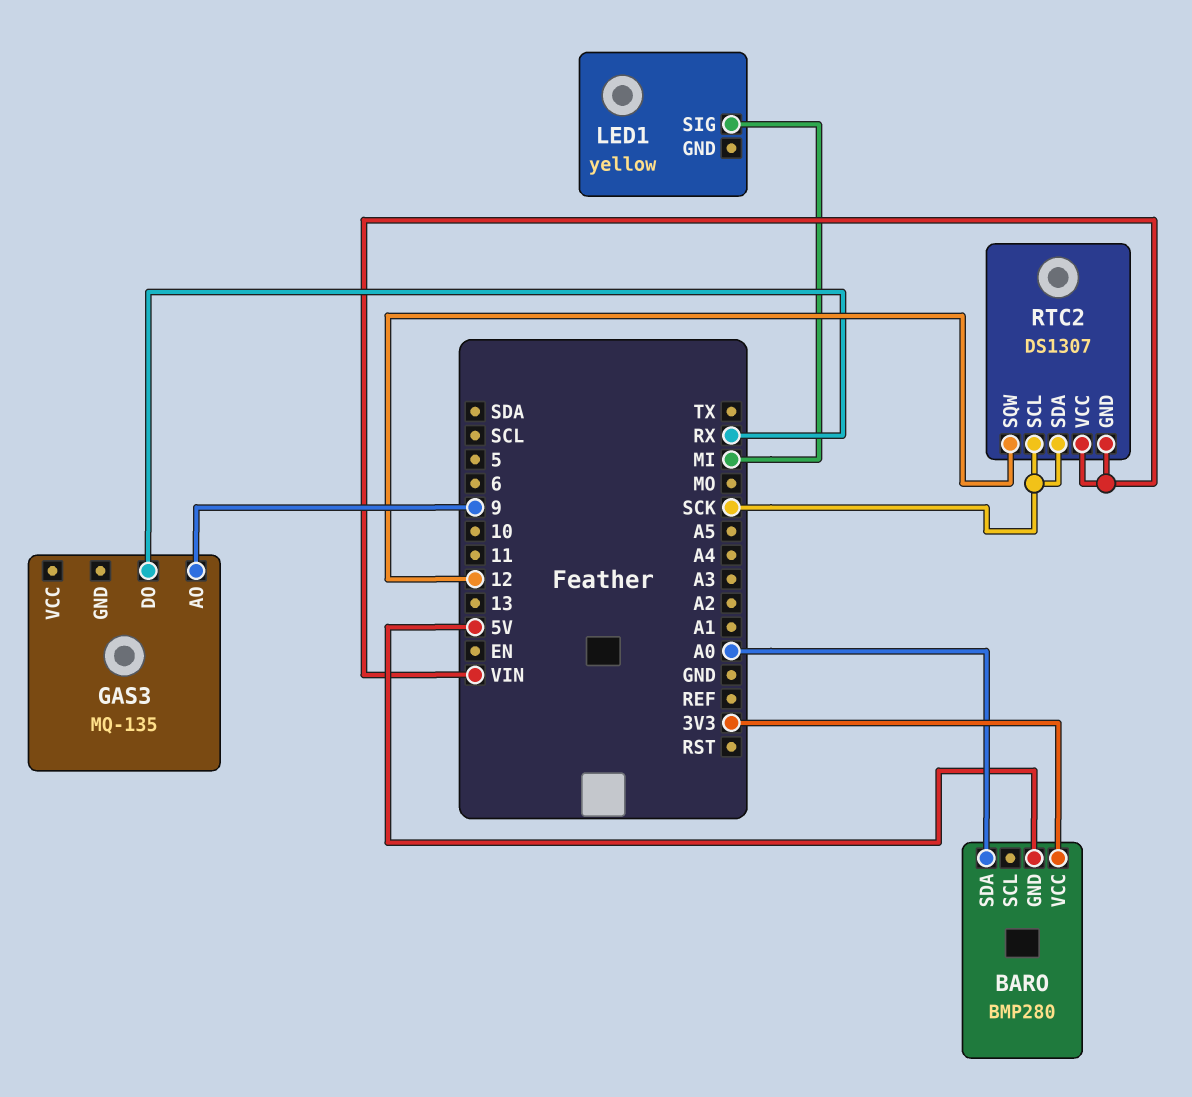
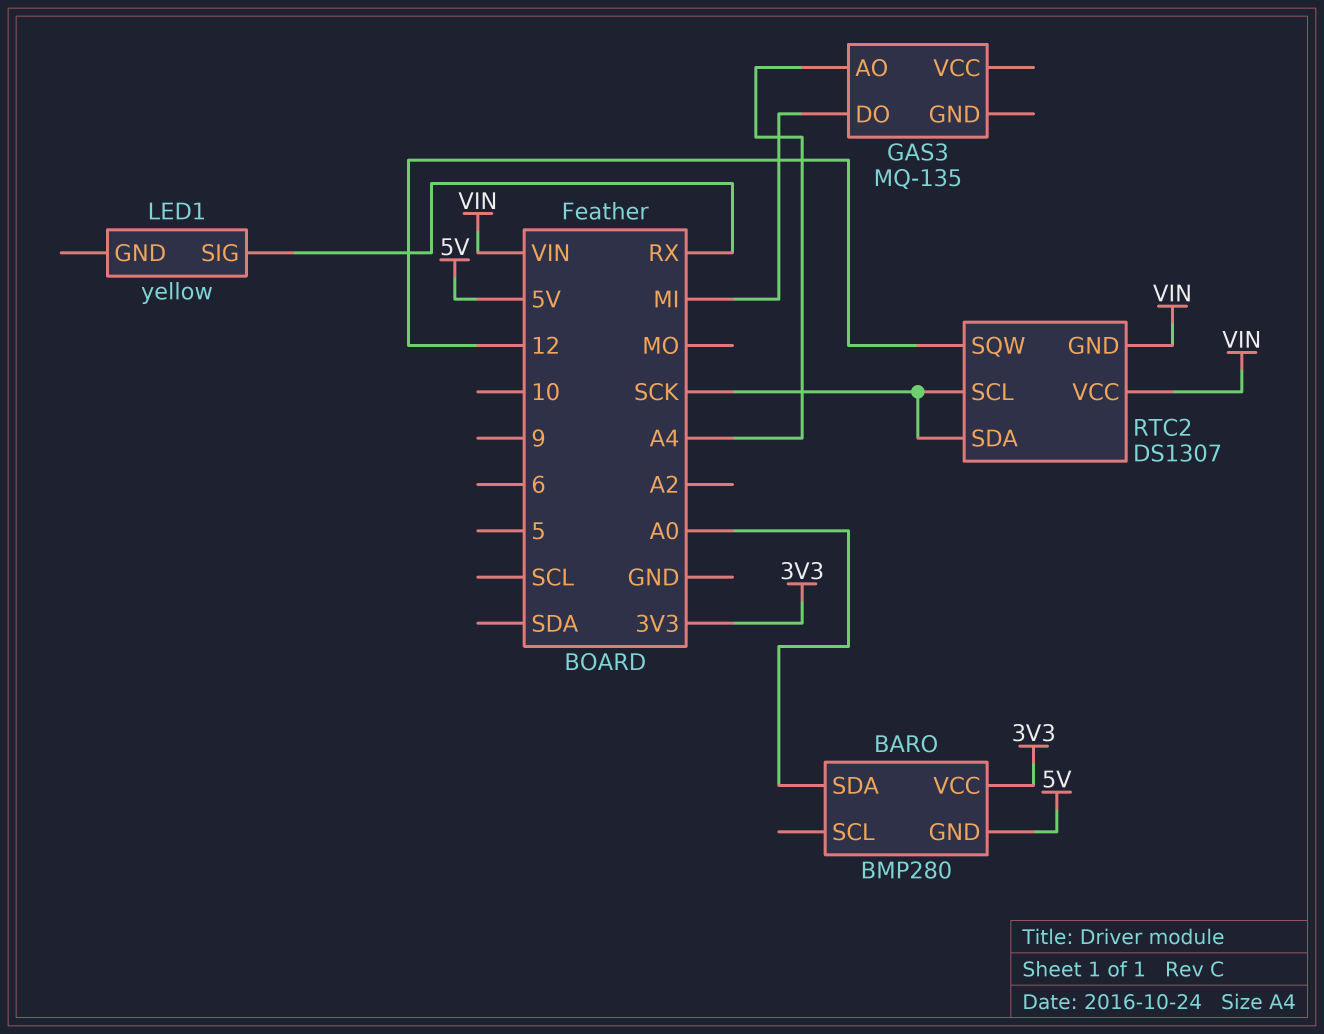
GAS3 pin AO: 9 -> A4
GAS3 pin DO: RX -> MI
LED1 pin SIG: MI -> RX

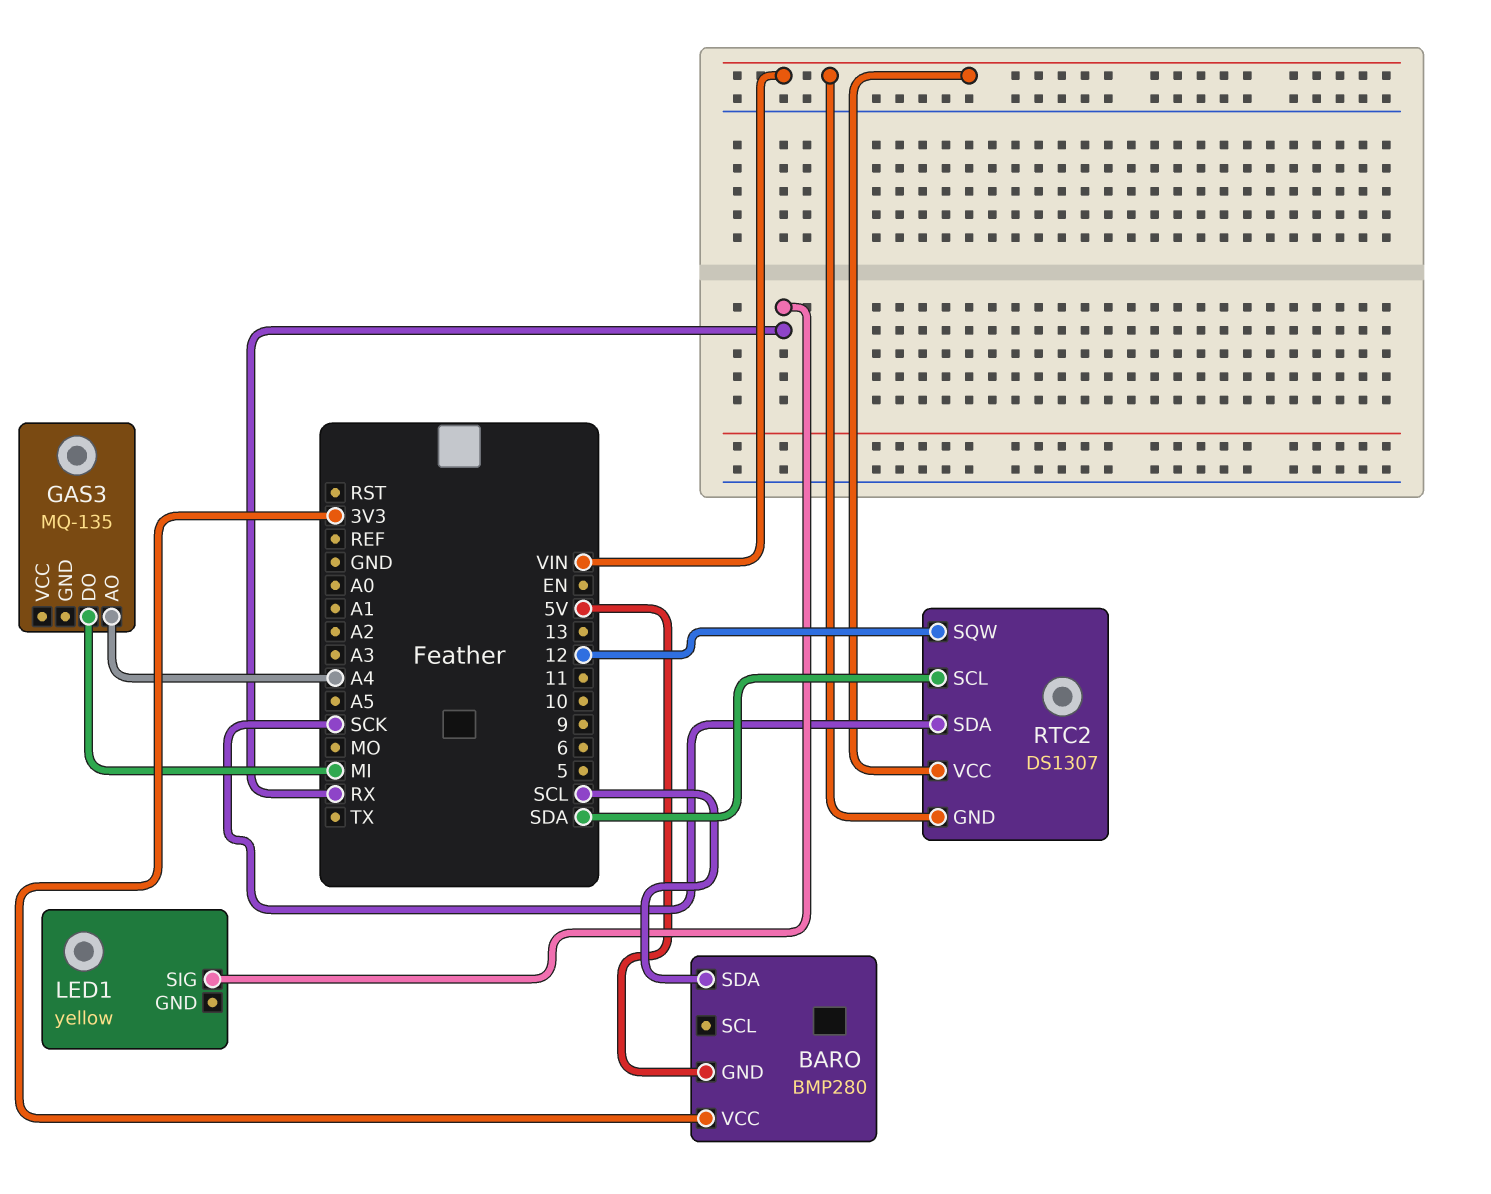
BARO pin SDA: A0 -> SCL
RTC2 pin SCL: SCK -> SDA

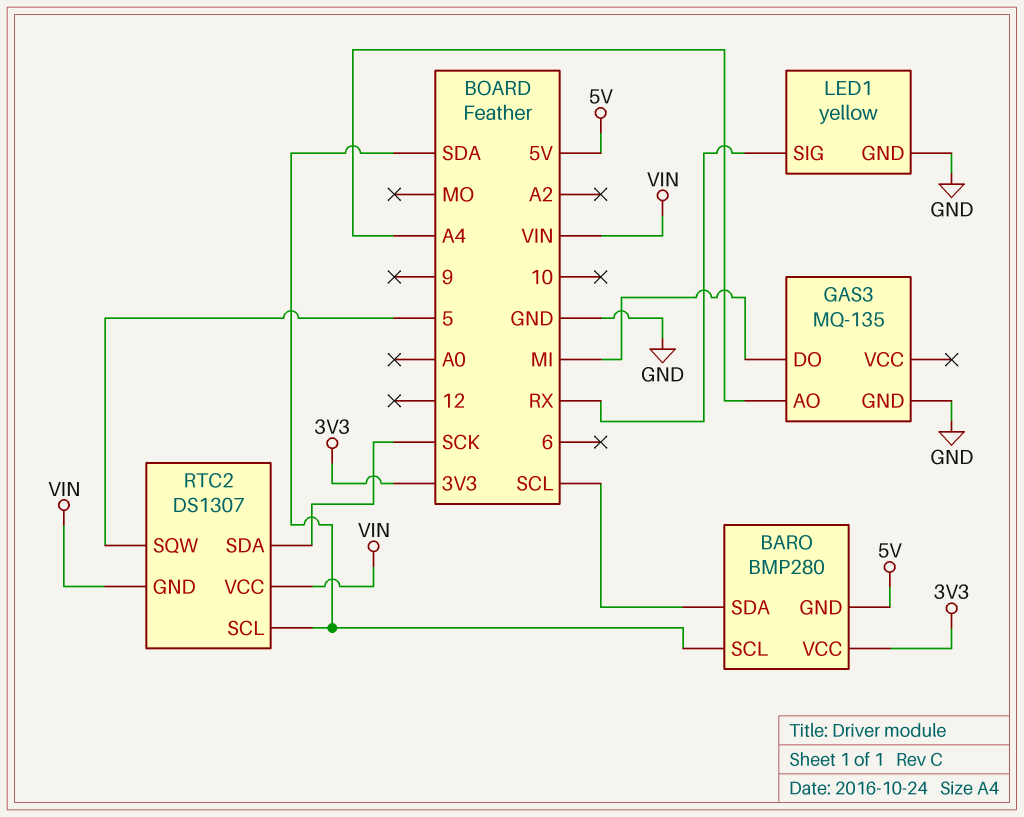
BARO pin SCL: none -> SDA
GAS3 pin GND: none -> GND
LED1 pin GND: none -> GND
RTC2 pin SQW: 12 -> 5

